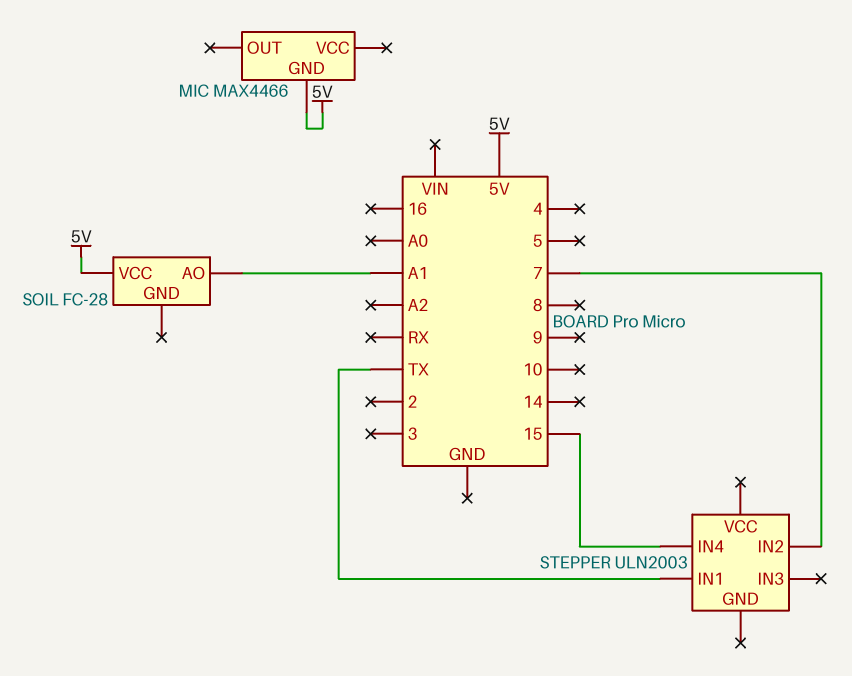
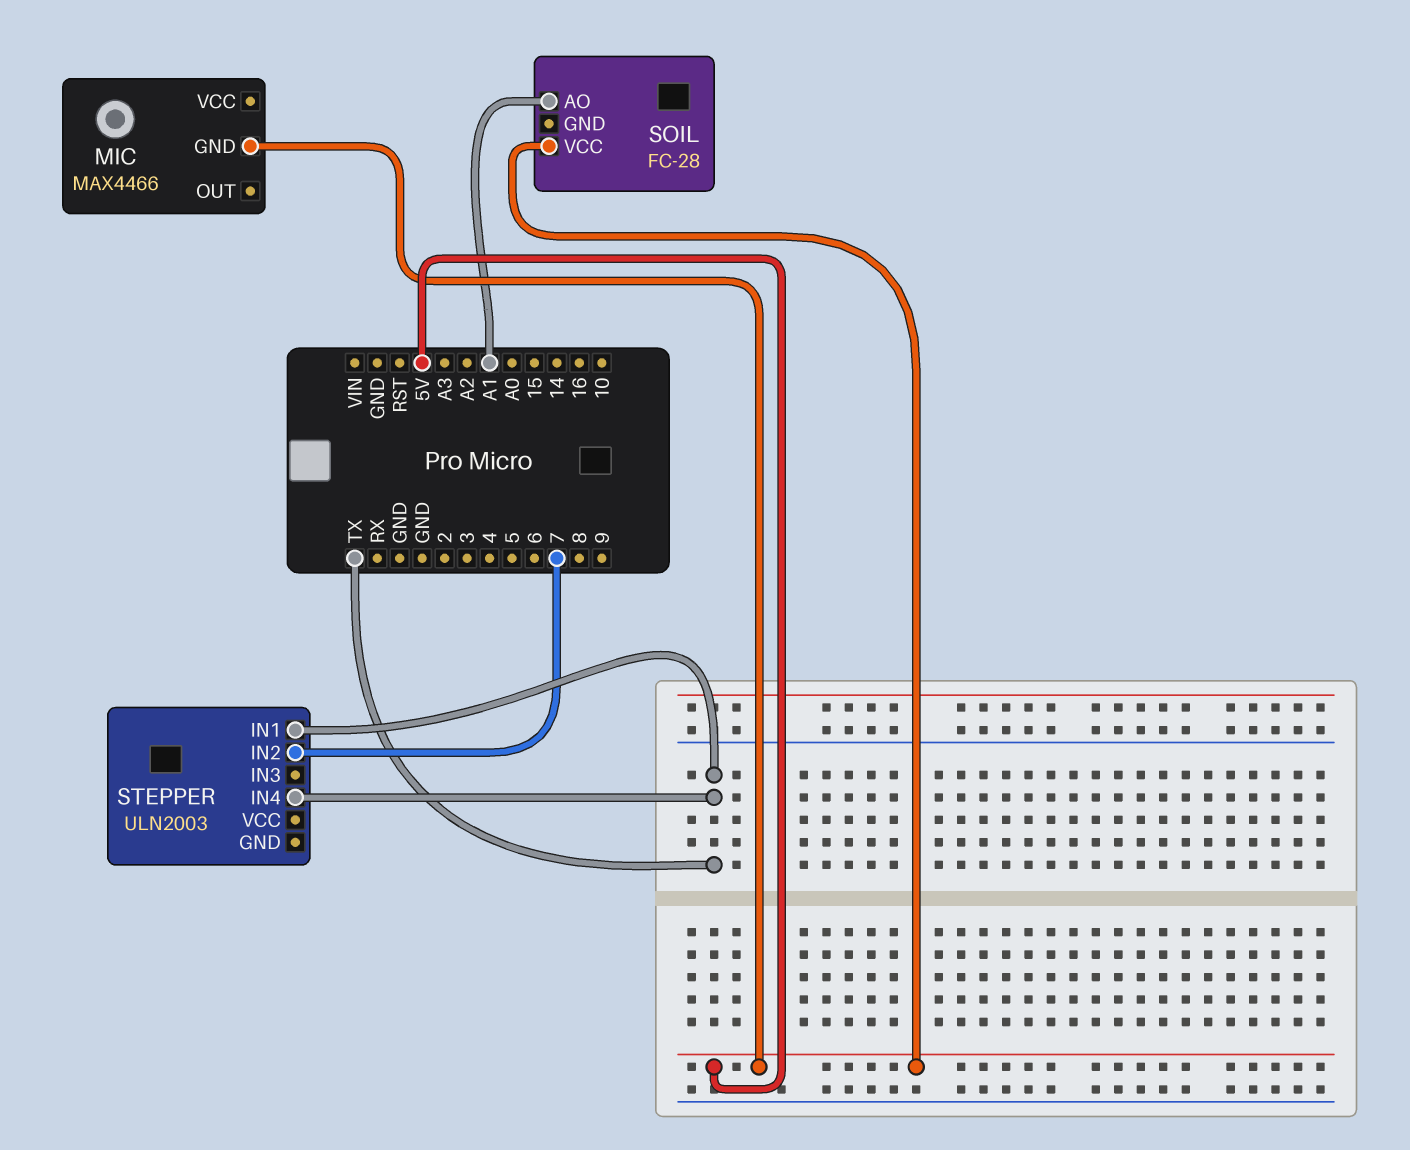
STEPPER pin IN4: 15 -> TX

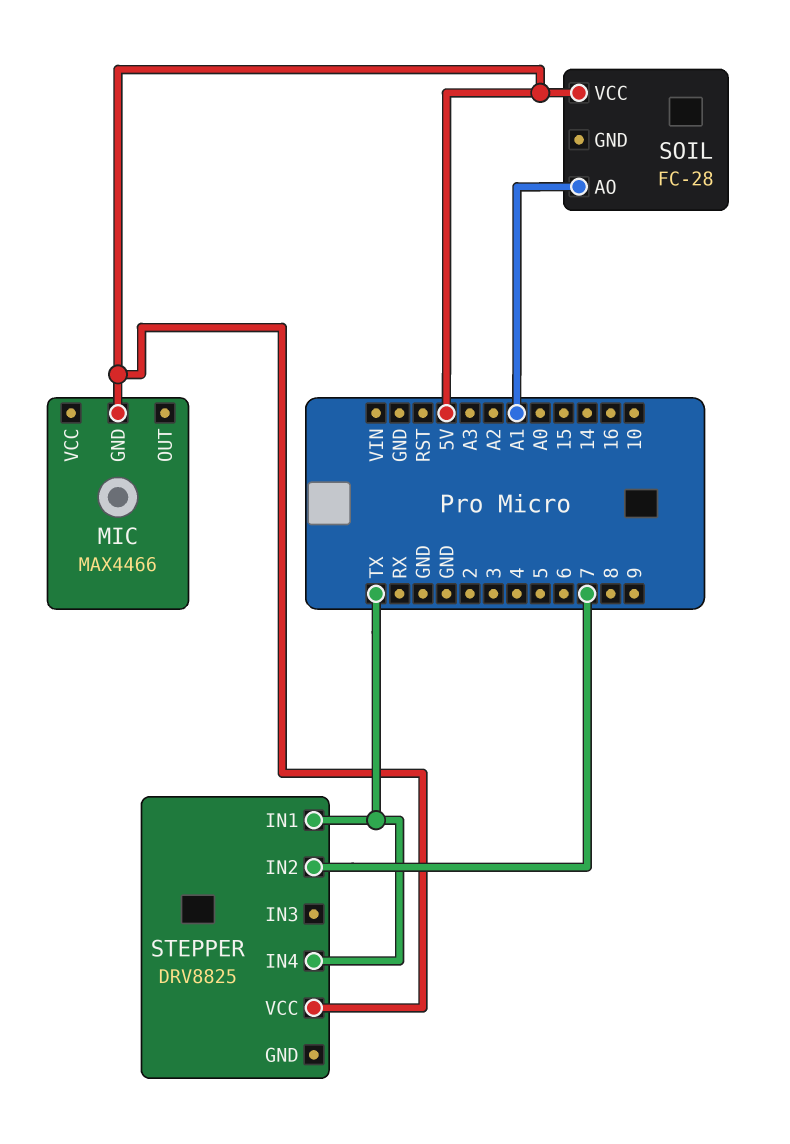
STEPPER: ULN2003 -> DRV8825
STEPPER pin VCC: none -> 5V

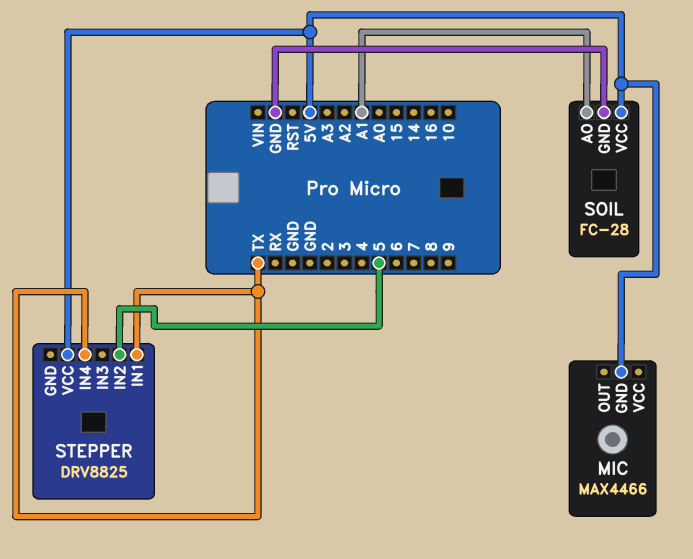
SOIL pin GND: none -> GND
STEPPER pin IN2: 7 -> 5

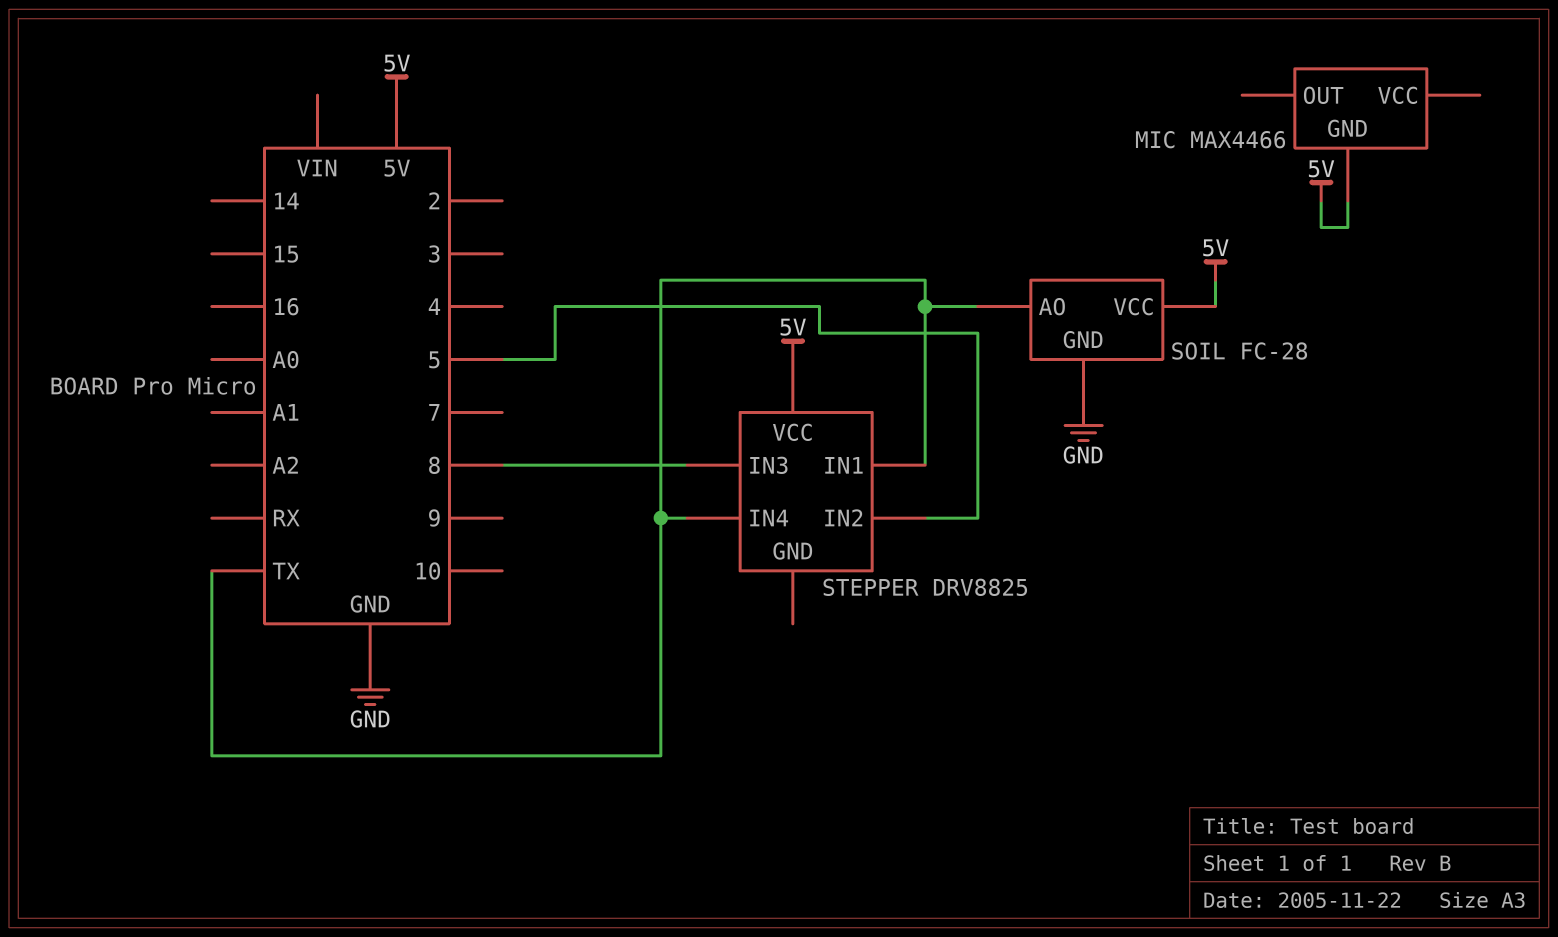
SOIL pin AO: A1 -> TX
STEPPER pin IN3: none -> 8

